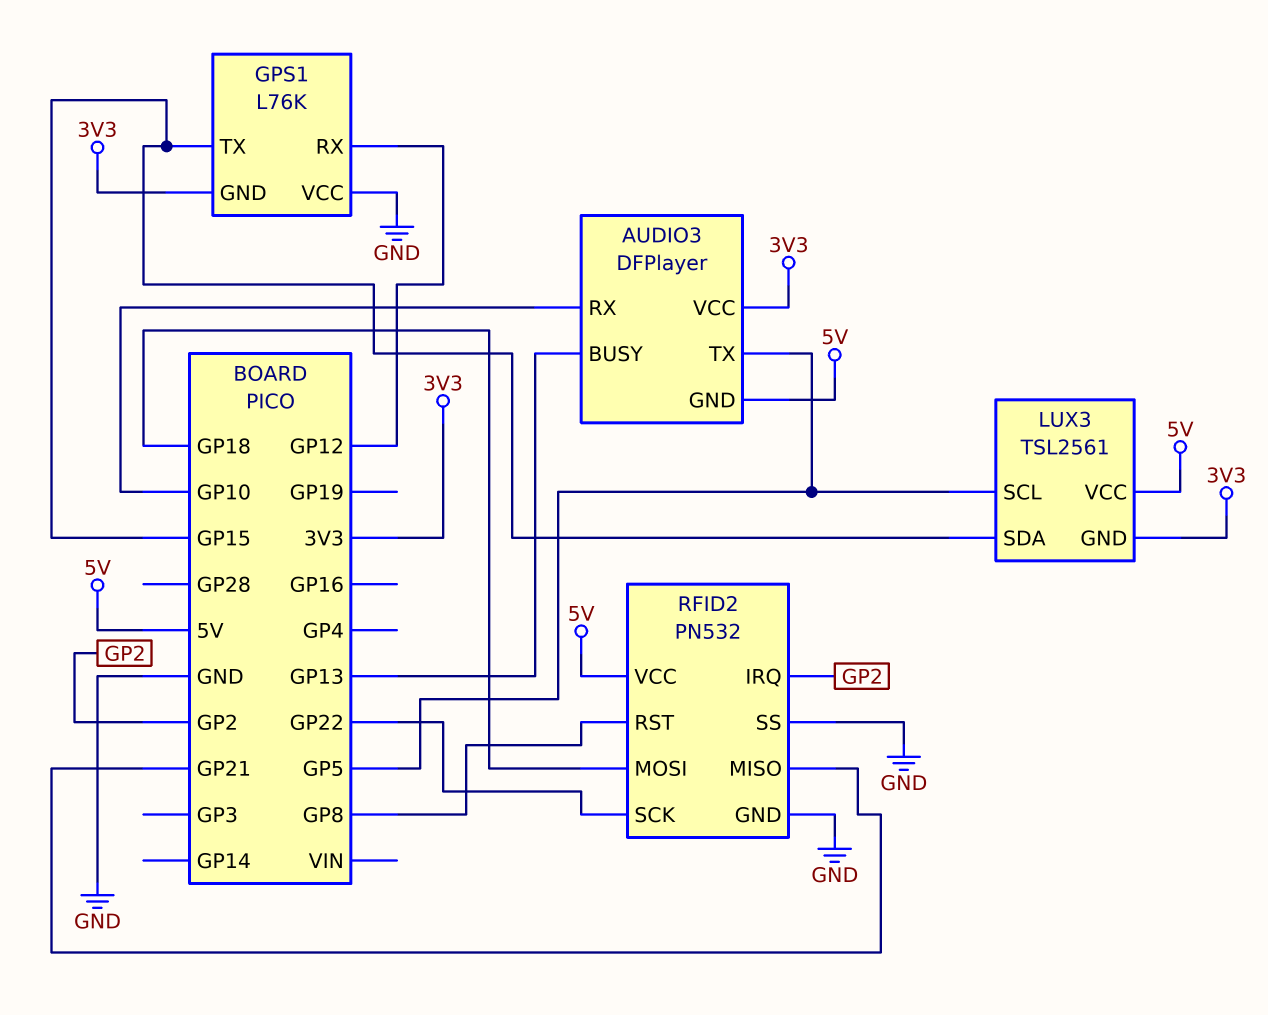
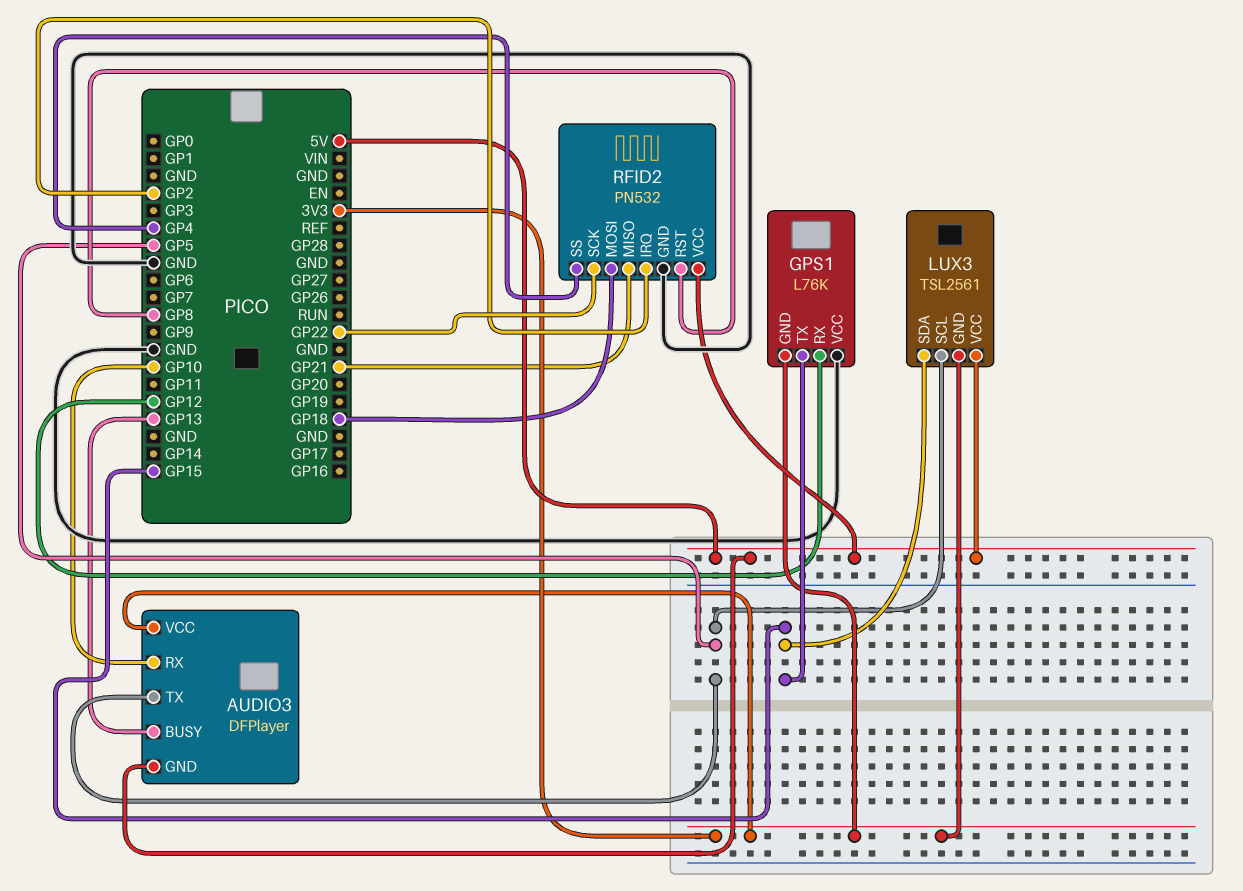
RFID2 pin SS: GND -> GP4

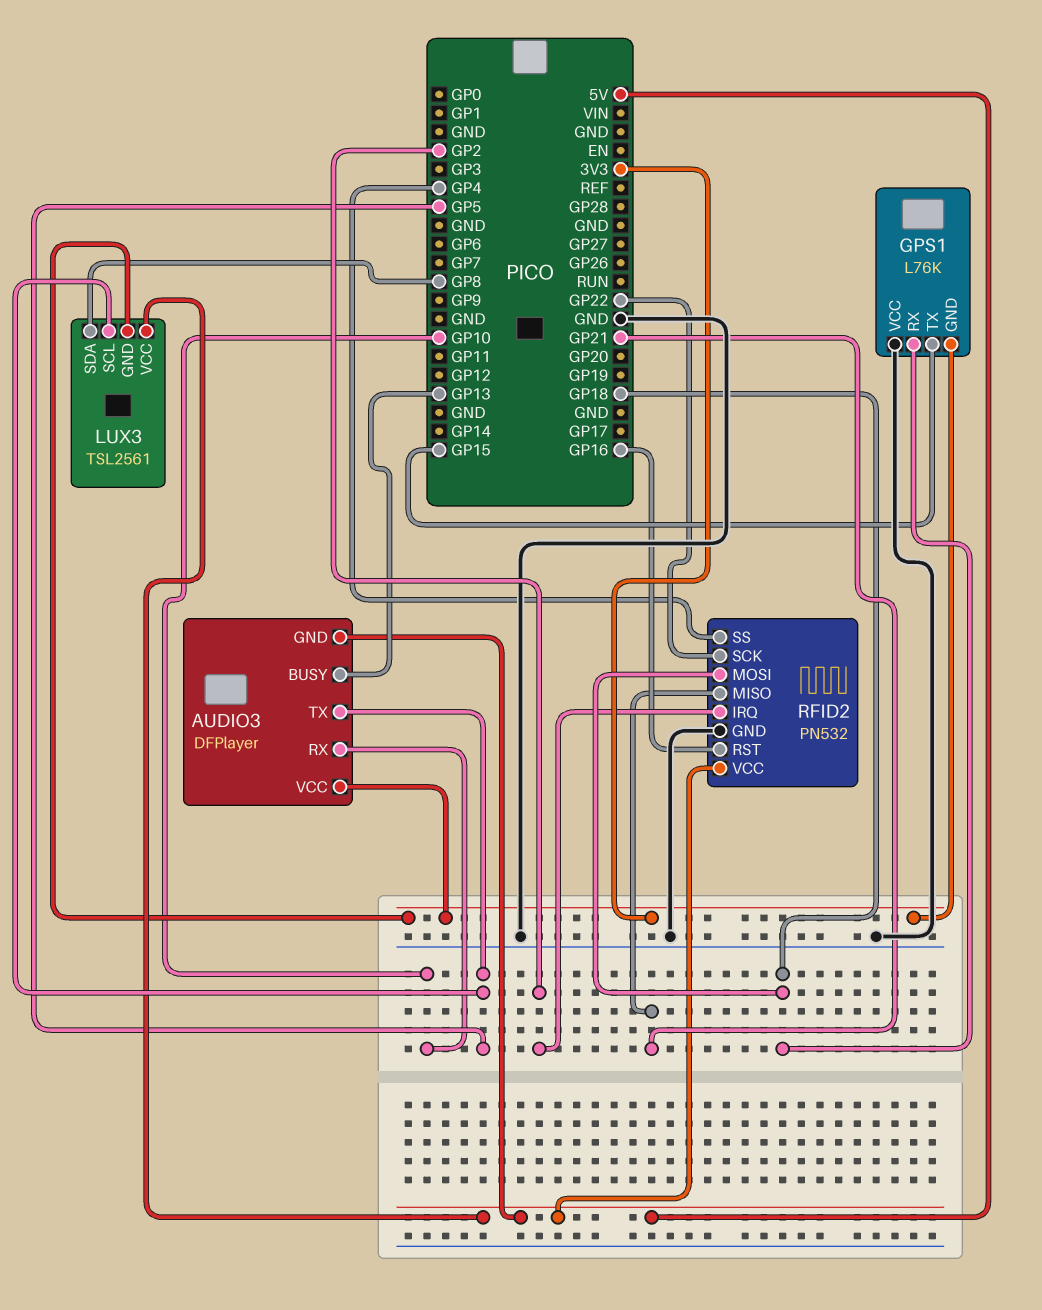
GPS1 pin RX: GP12 -> GP18
LUX3 pin SDA: GP15 -> GP8
RFID2 pin RST: GP8 -> GP16

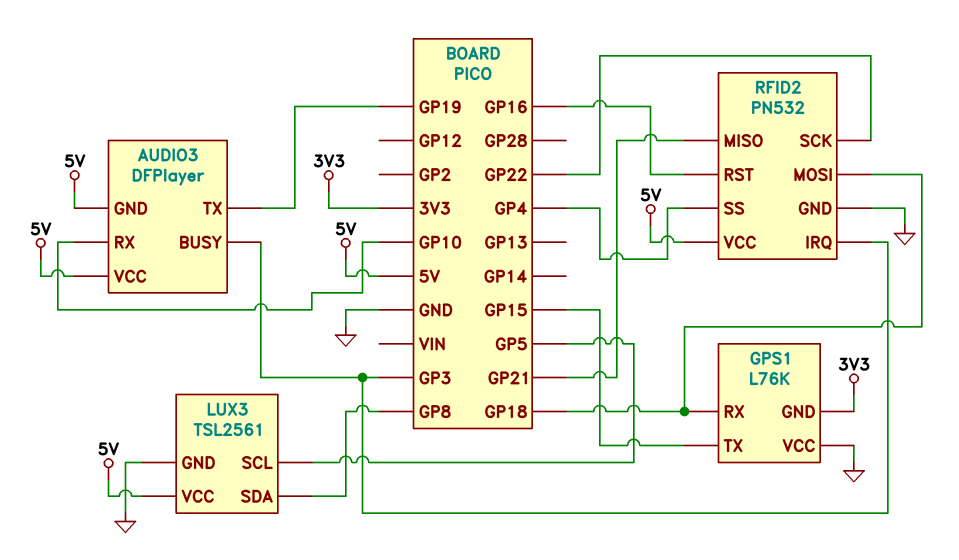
AUDIO3 pin BUSY: GP13 -> GP3
AUDIO3 pin TX: GP5 -> GP19
AUDIO3 pin VCC: 3V3 -> 5V
LUX3 pin GND: 3V3 -> GND
RFID2 pin IRQ: GP2 -> GP3

